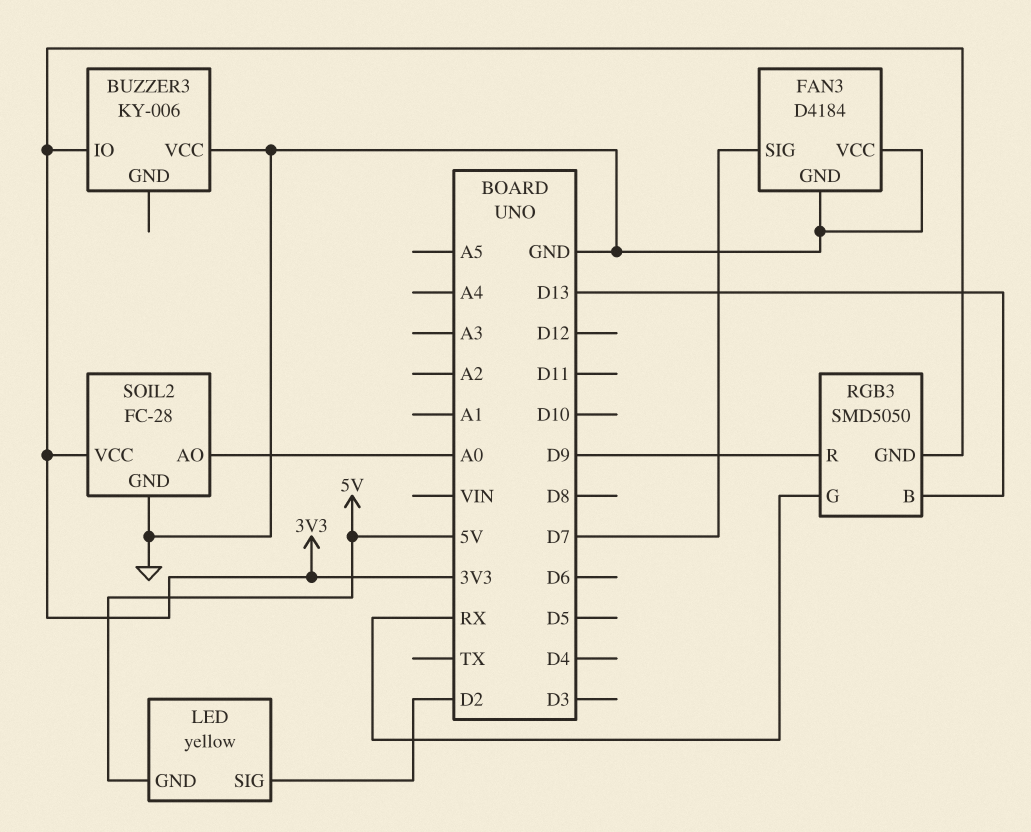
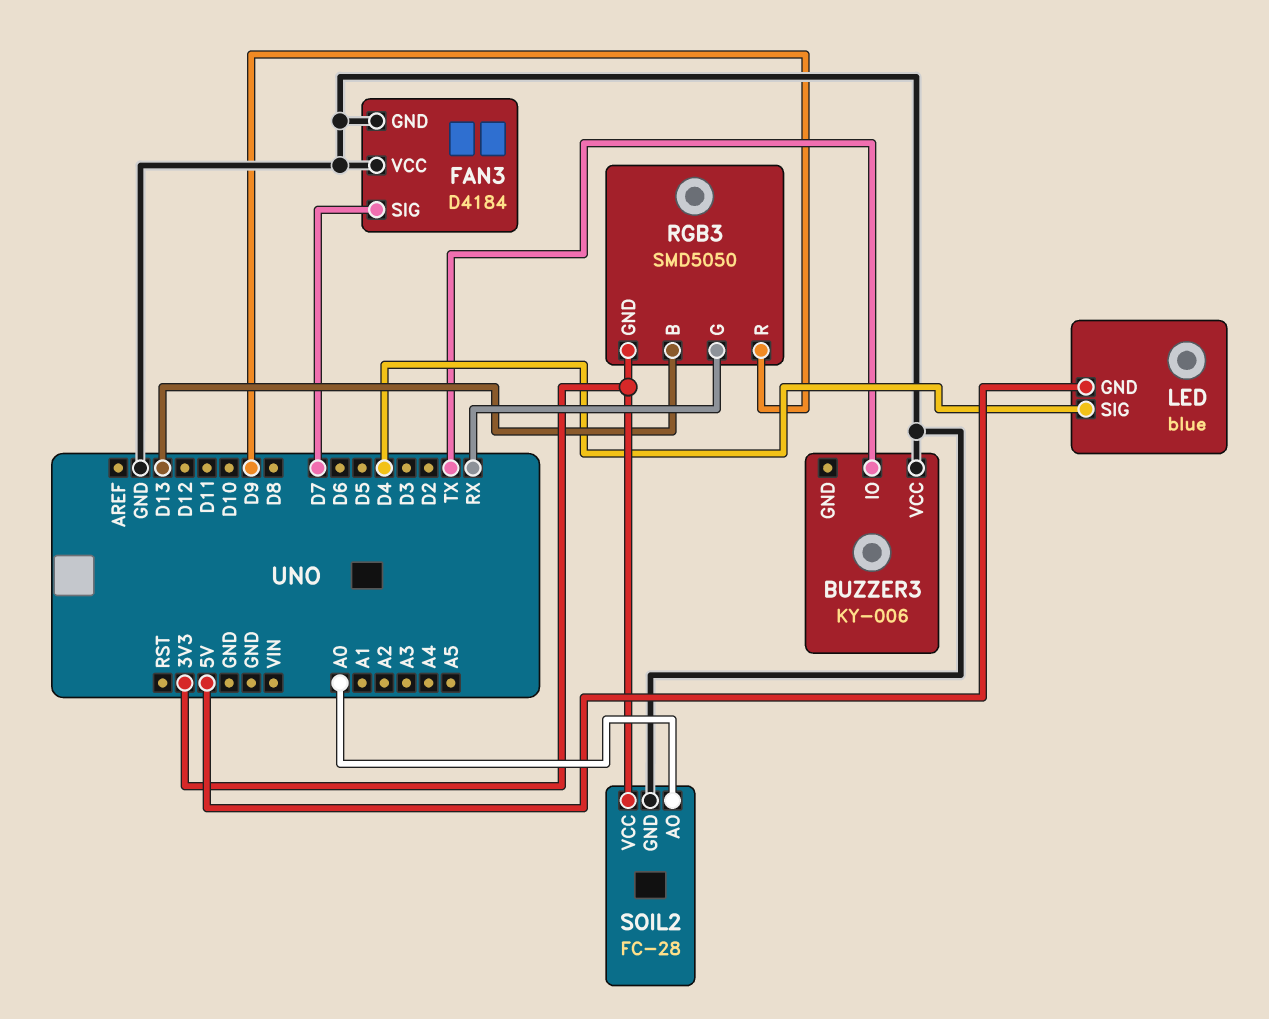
BUZZER3 pin IO: 3V3 -> TX
LED: yellow -> blue
LED pin SIG: D2 -> D4

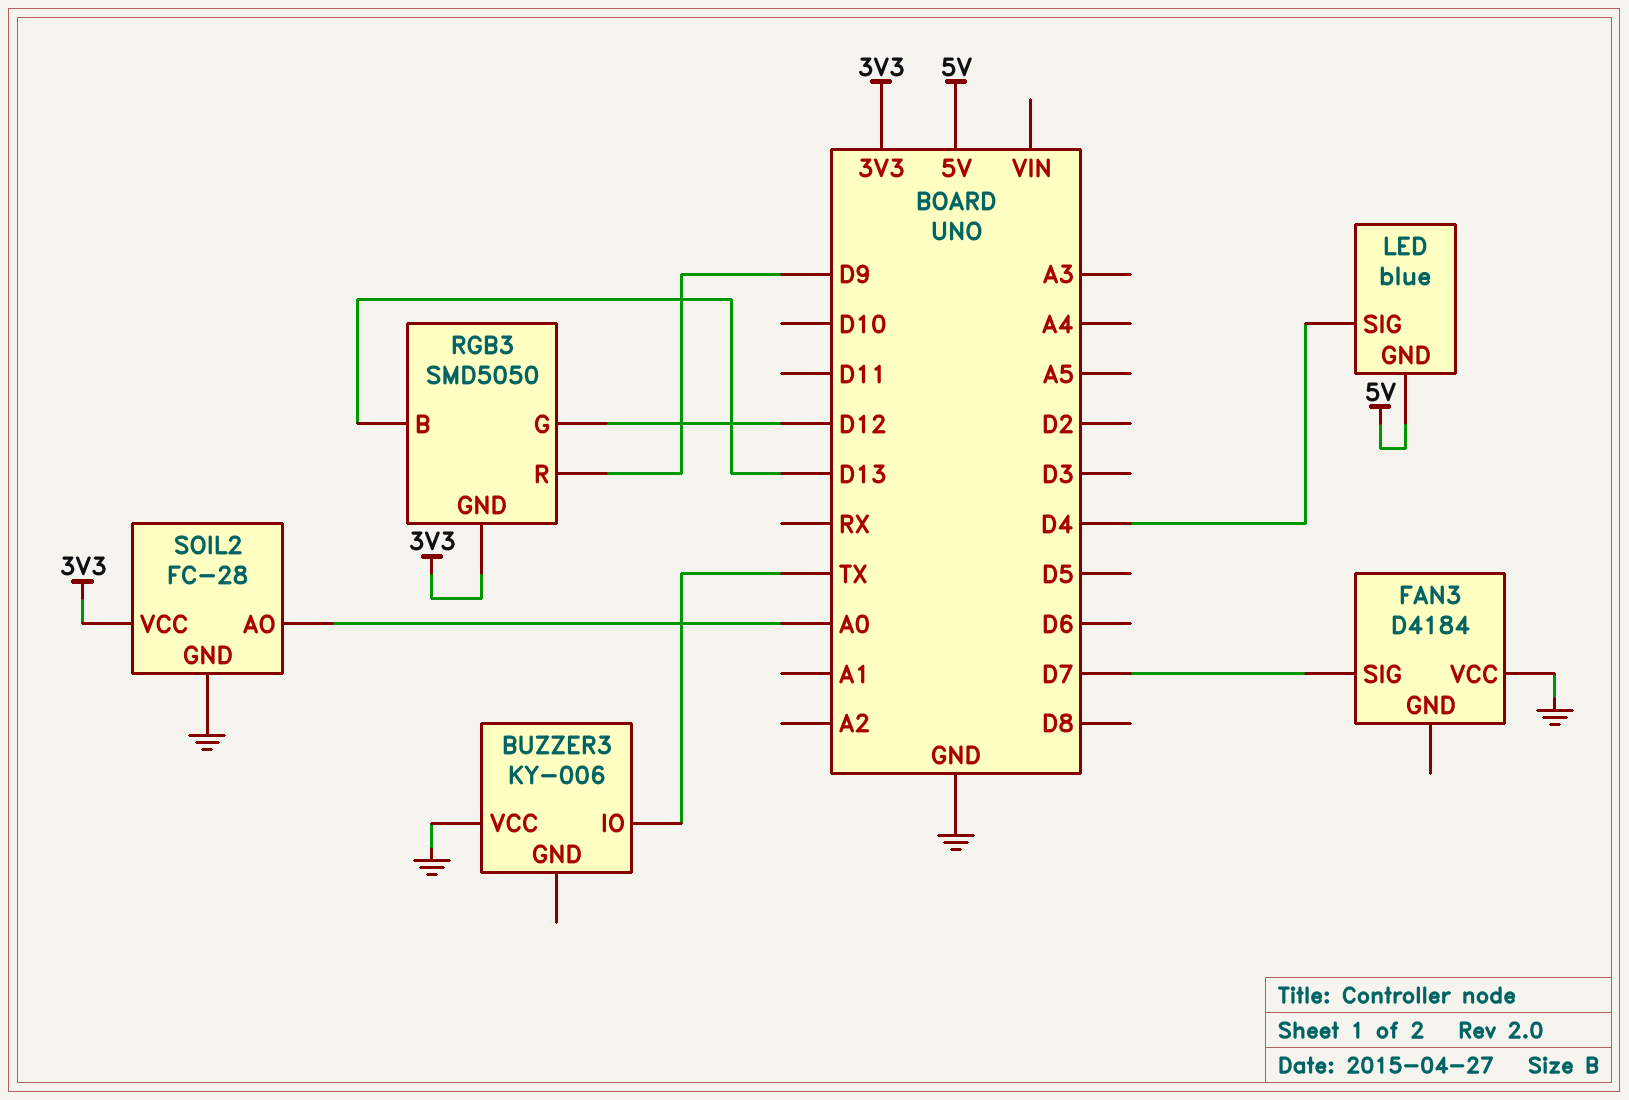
FAN3 pin GND: GND -> none
RGB3 pin G: RX -> D12

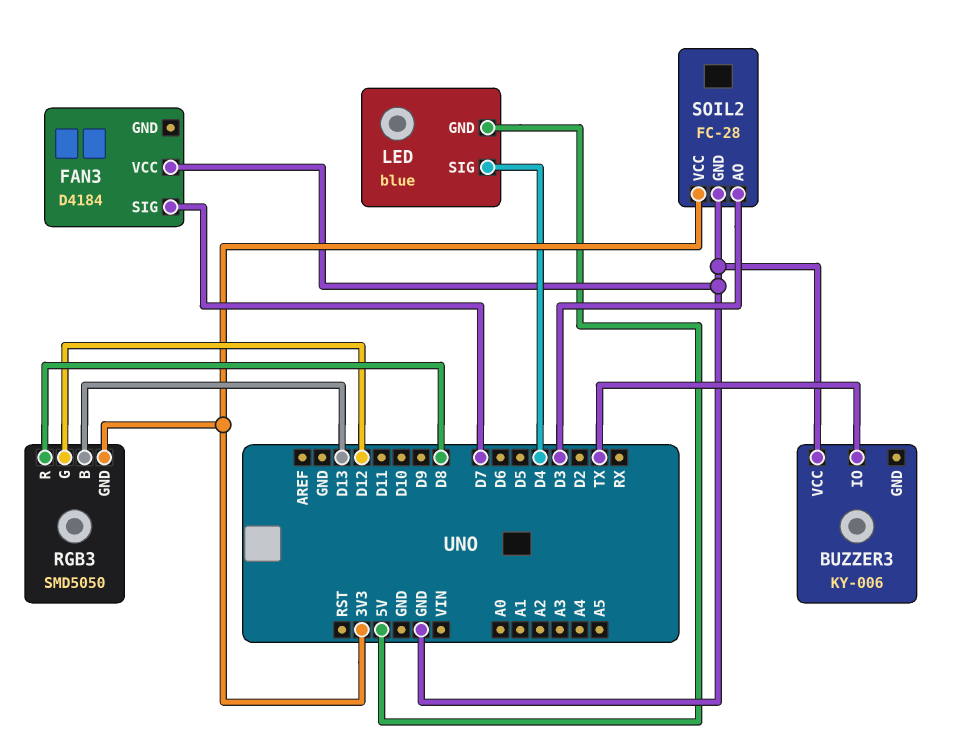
RGB3 pin R: D9 -> D8
SOIL2 pin AO: A0 -> D3

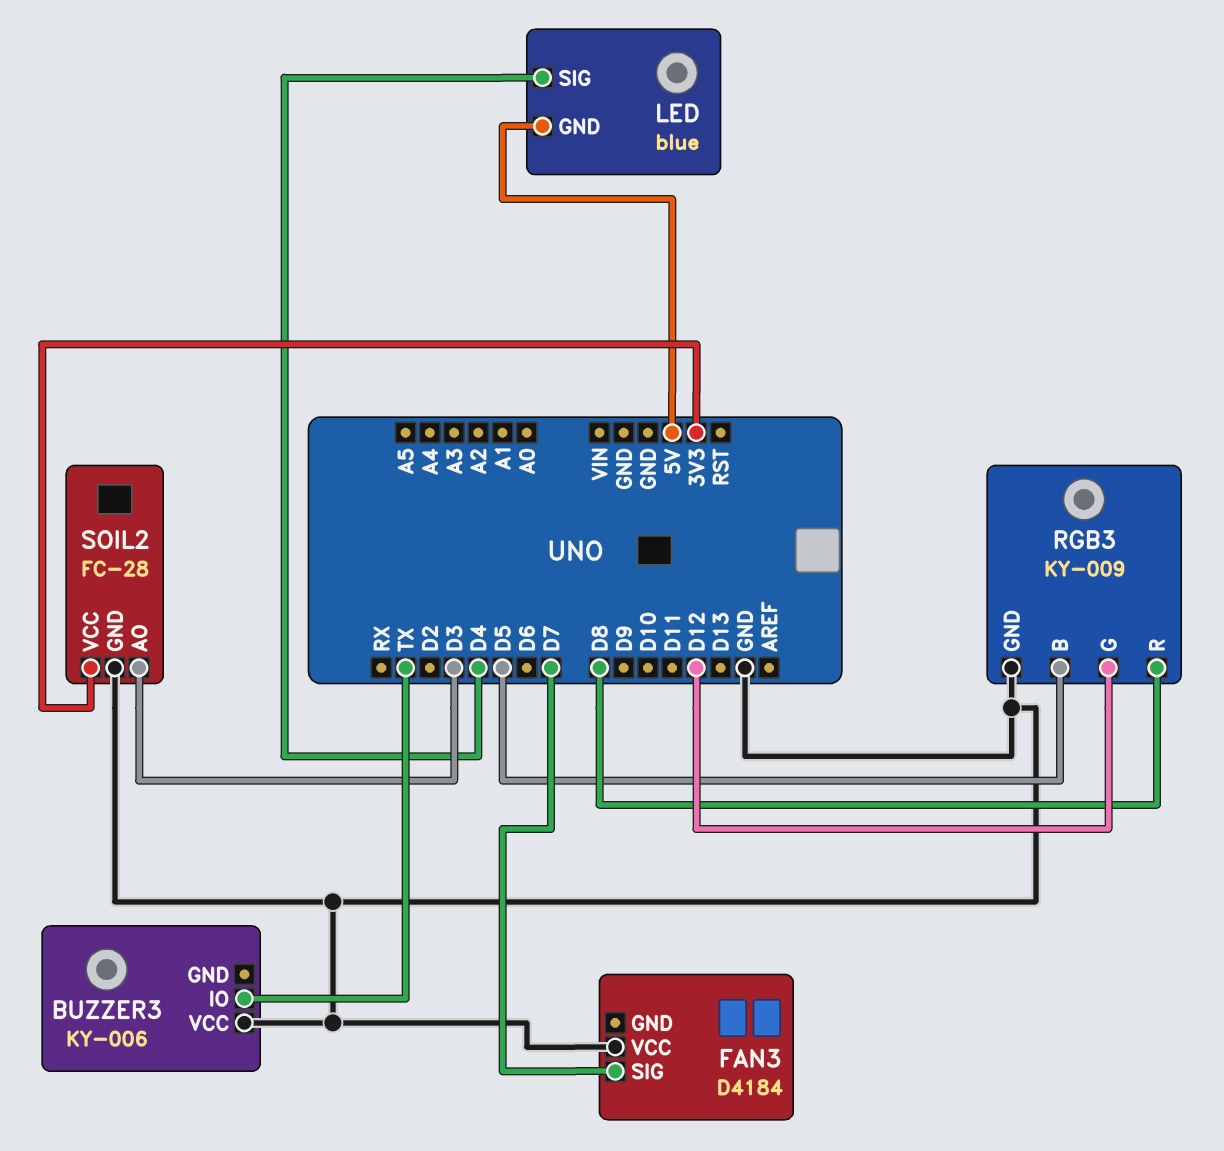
RGB3: SMD5050 -> KY-009
RGB3 pin B: D13 -> D5
RGB3 pin GND: 3V3 -> GND

